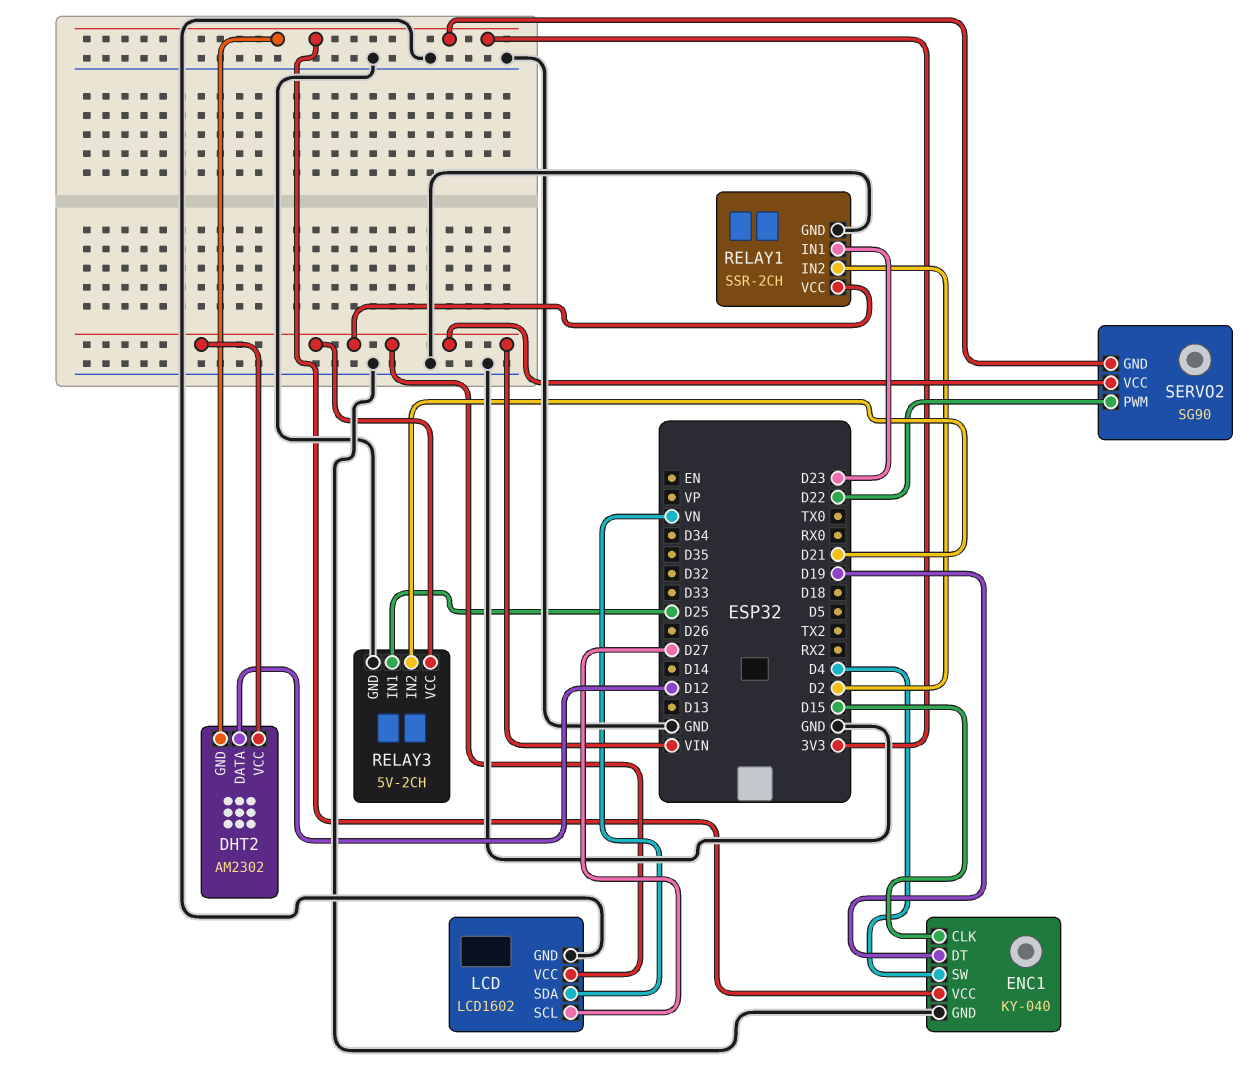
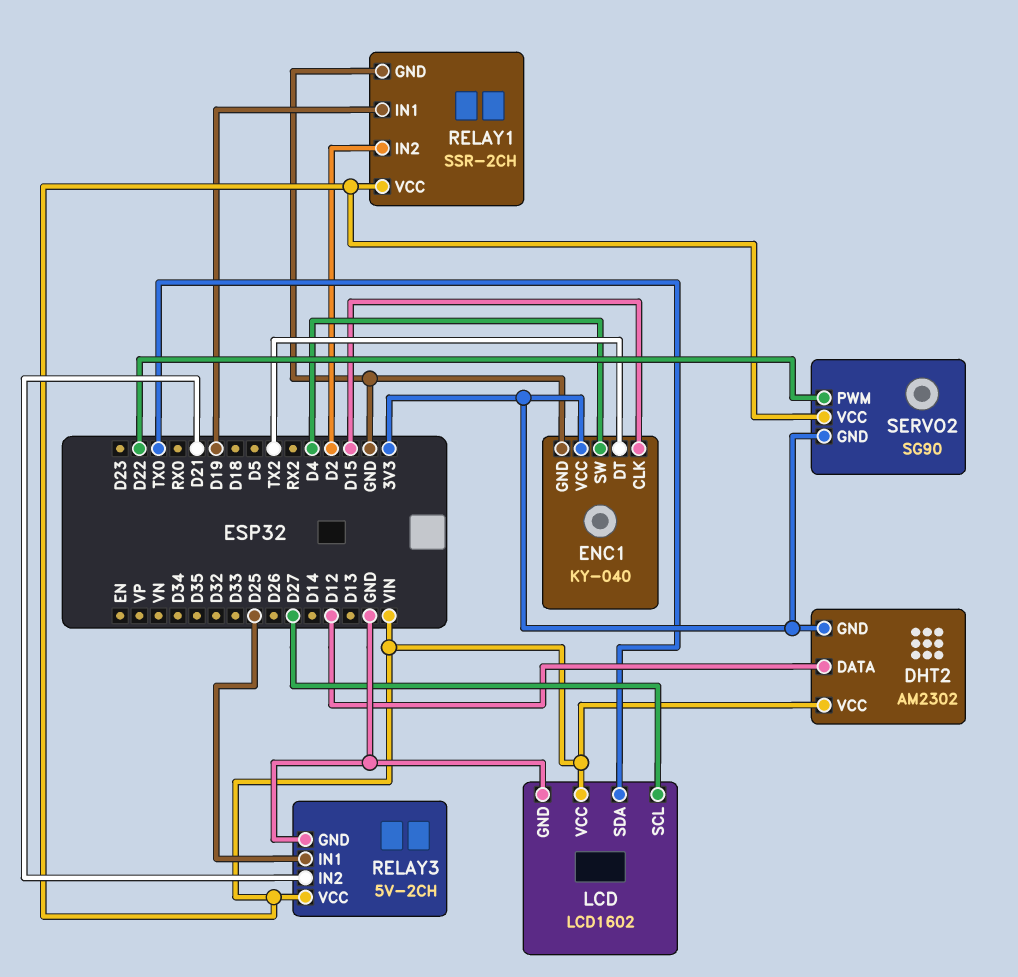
ENC1 pin DT: D19 -> TX2
LCD pin SDA: VN -> TX0
RELAY1 pin IN1: D23 -> D19

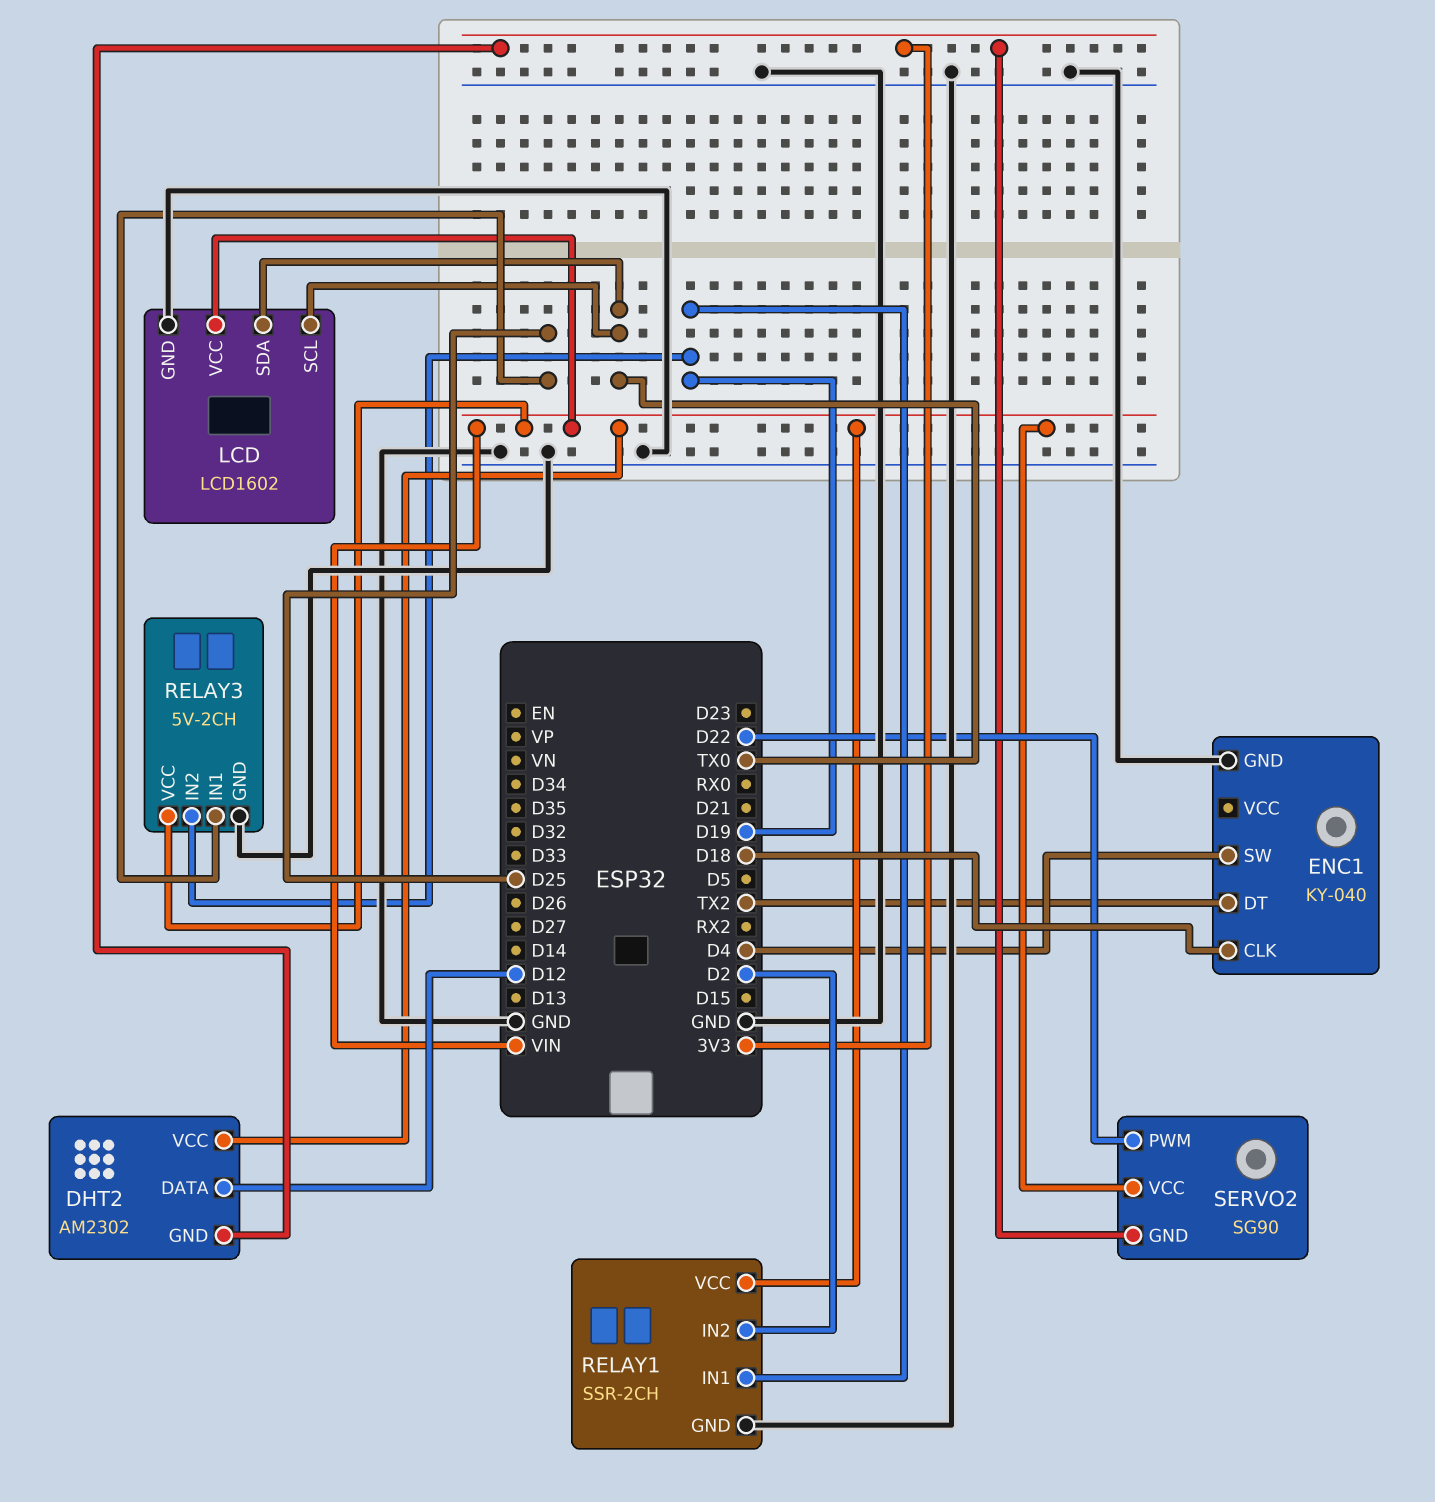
ENC1 pin CLK: D15 -> D18
ENC1 pin VCC: 3V3 -> none
LCD pin SCL: D27 -> TX0
RELAY3 pin IN2: D21 -> D19

